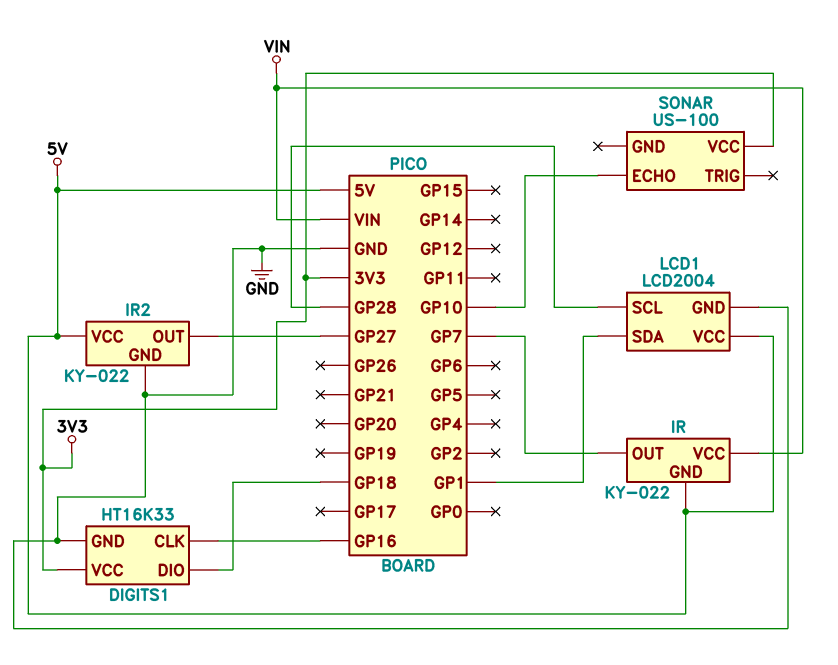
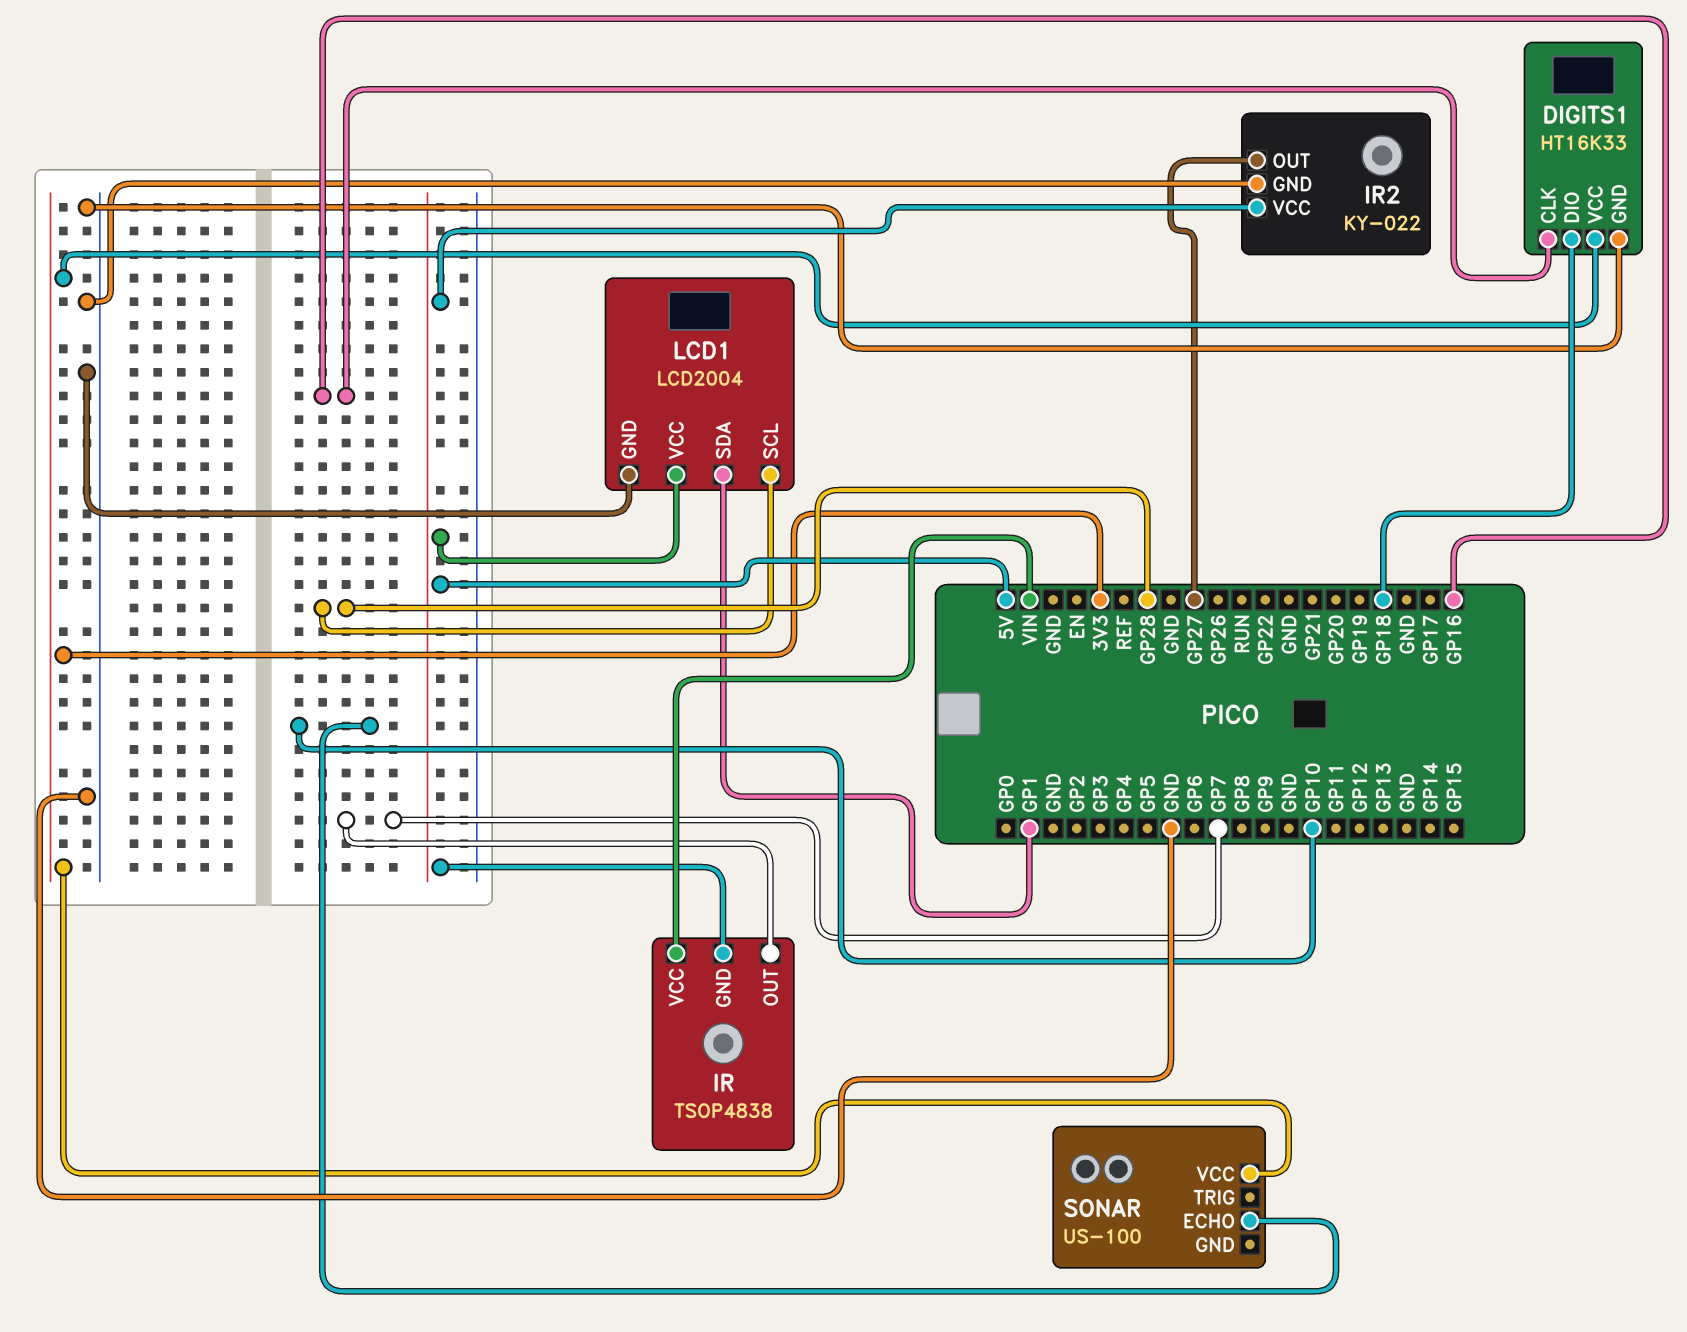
IR: KY-022 -> TSOP4838

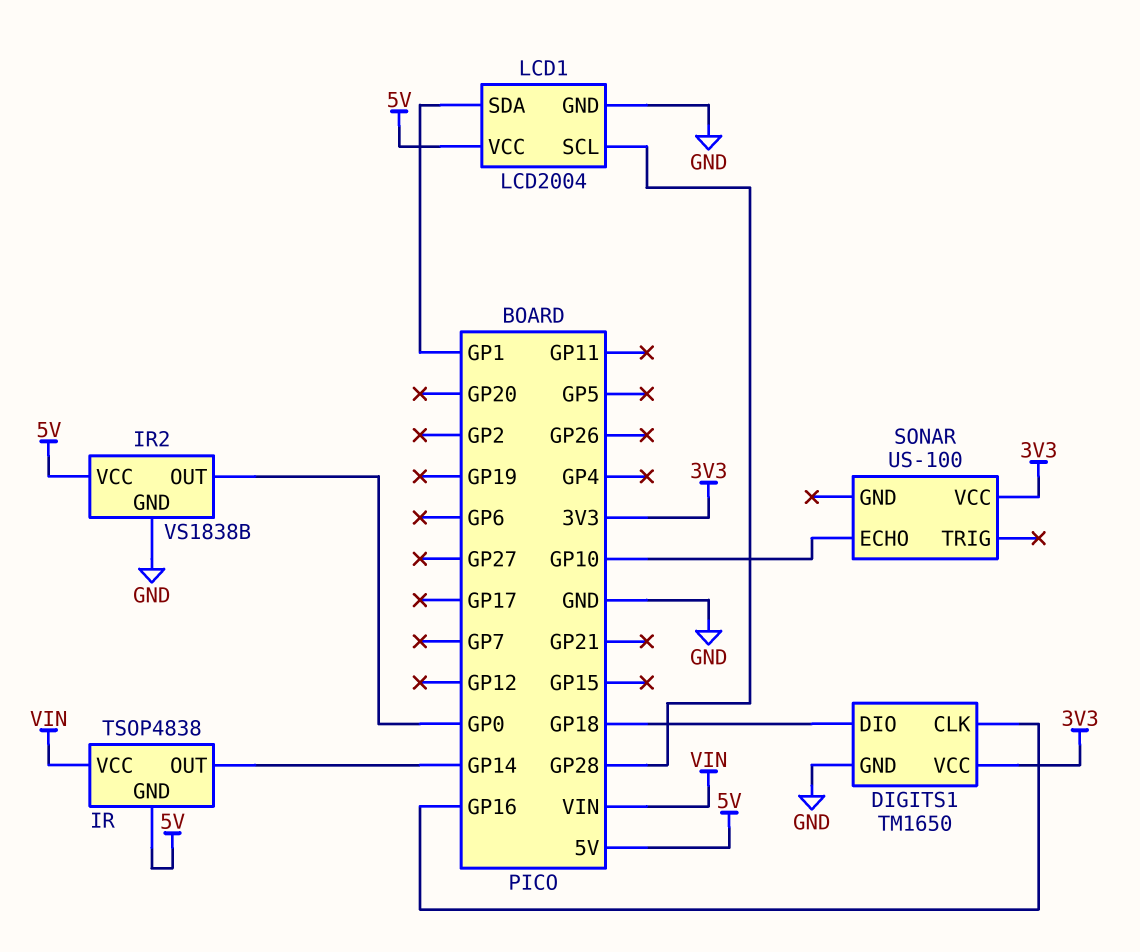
DIGITS1: HT16K33 -> TM1650
IR pin OUT: GP7 -> GP14
IR2: KY-022 -> VS1838B
IR2 pin OUT: GP27 -> GP0

